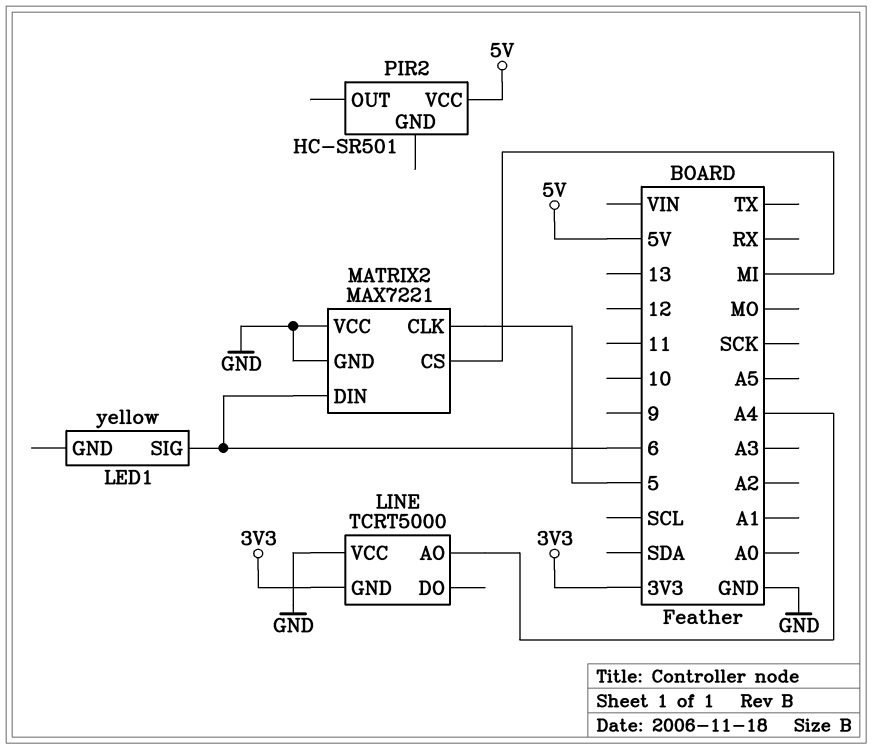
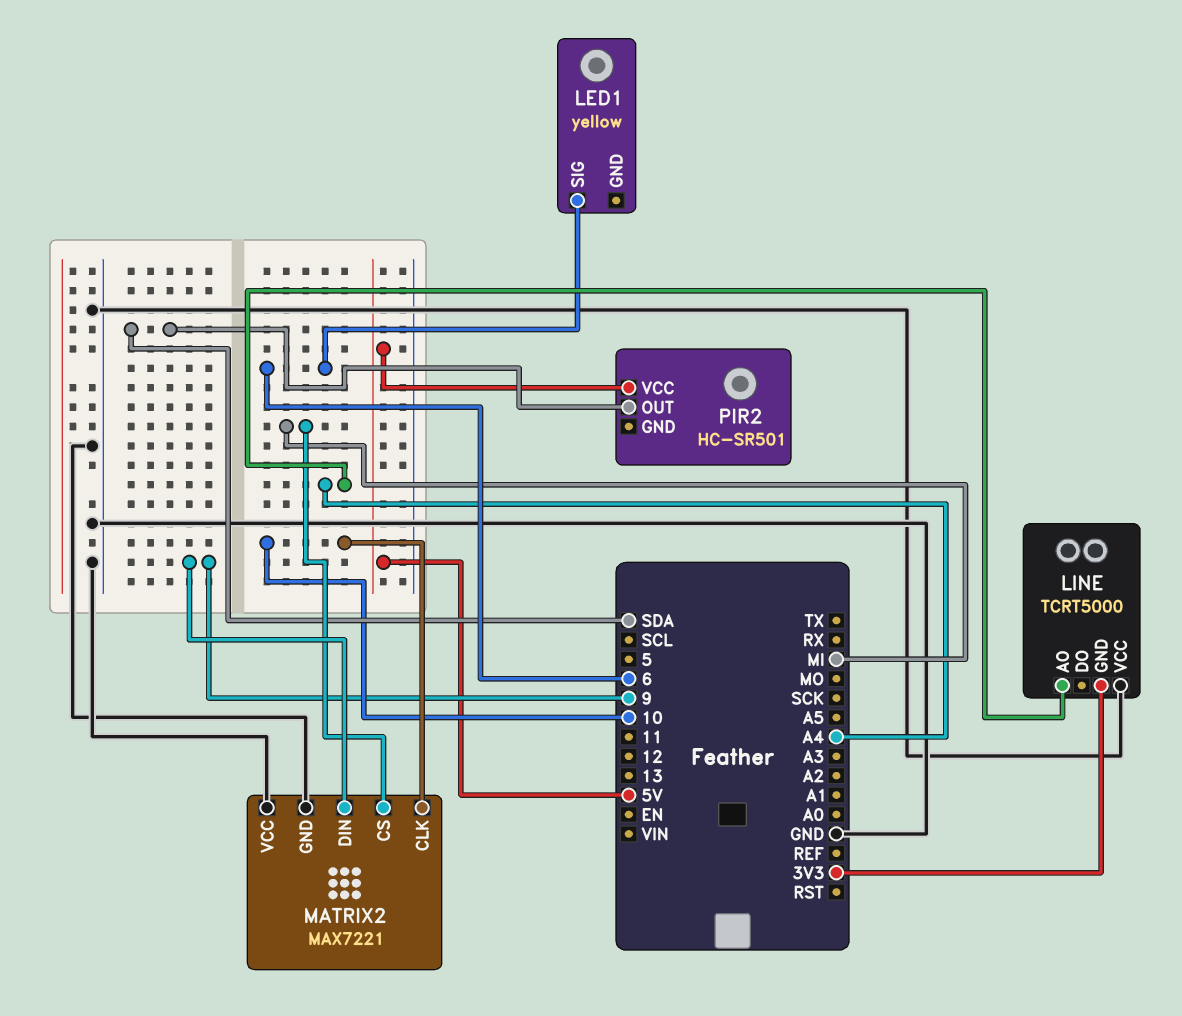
MATRIX2 pin CLK: 5 -> 10
MATRIX2 pin DIN: 6 -> 9
PIR2 pin OUT: none -> SDA

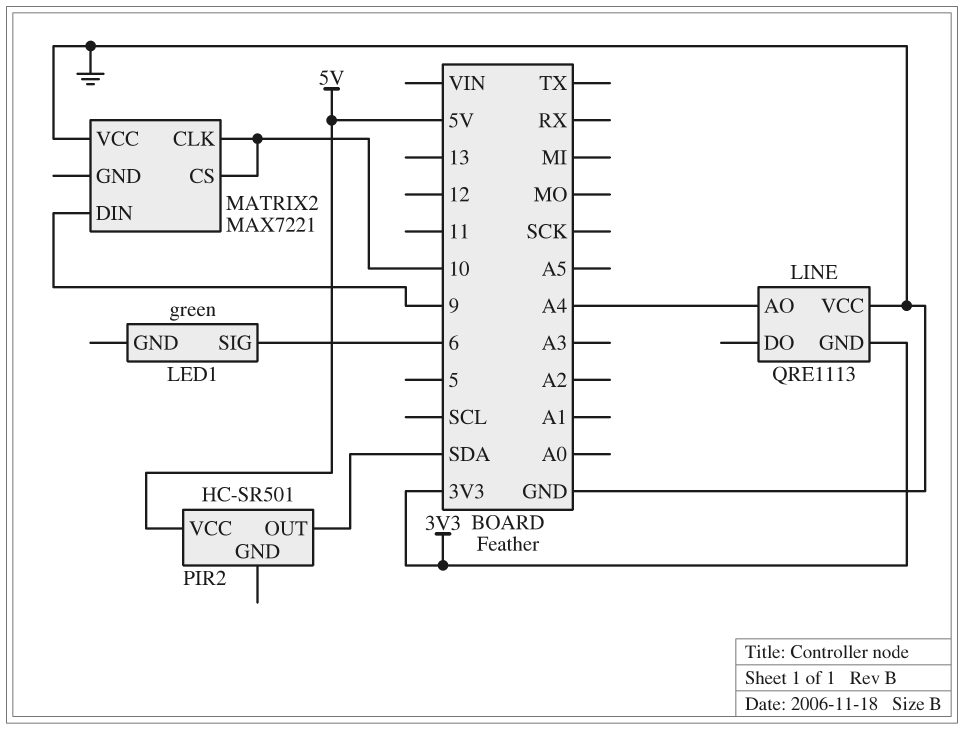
LED1: yellow -> green
LINE: TCRT5000 -> QRE1113
MATRIX2 pin CS: MI -> 10
MATRIX2 pin GND: GND -> none

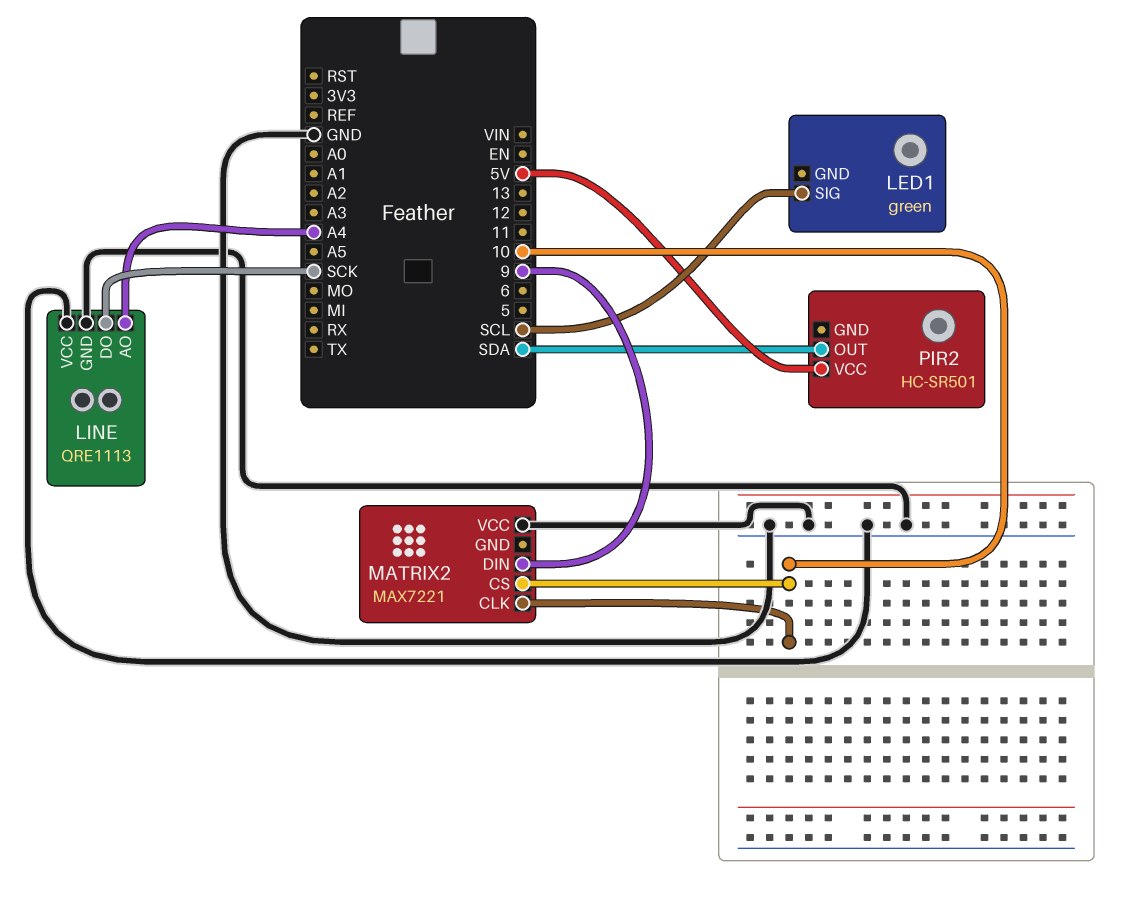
LED1 pin SIG: 6 -> SCL
LINE pin DO: none -> SCK
LINE pin GND: 3V3 -> GND

